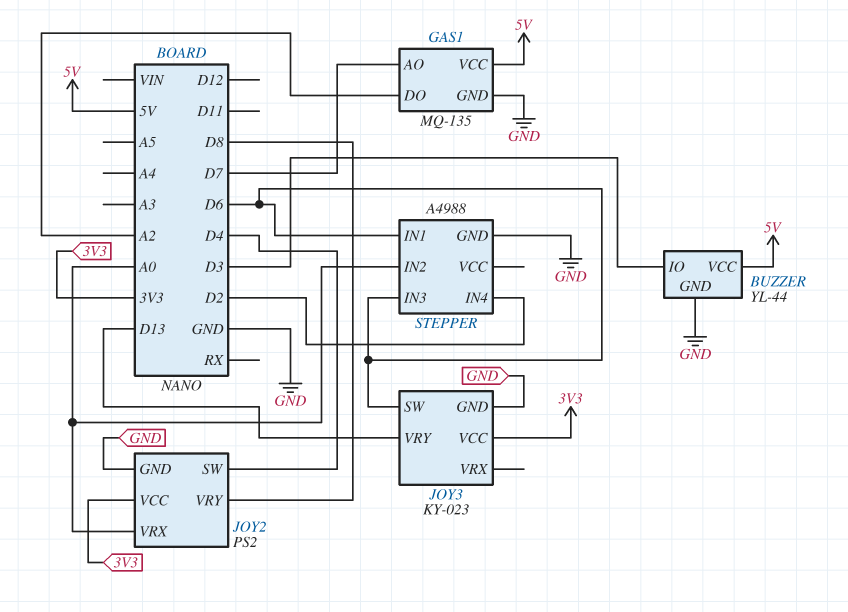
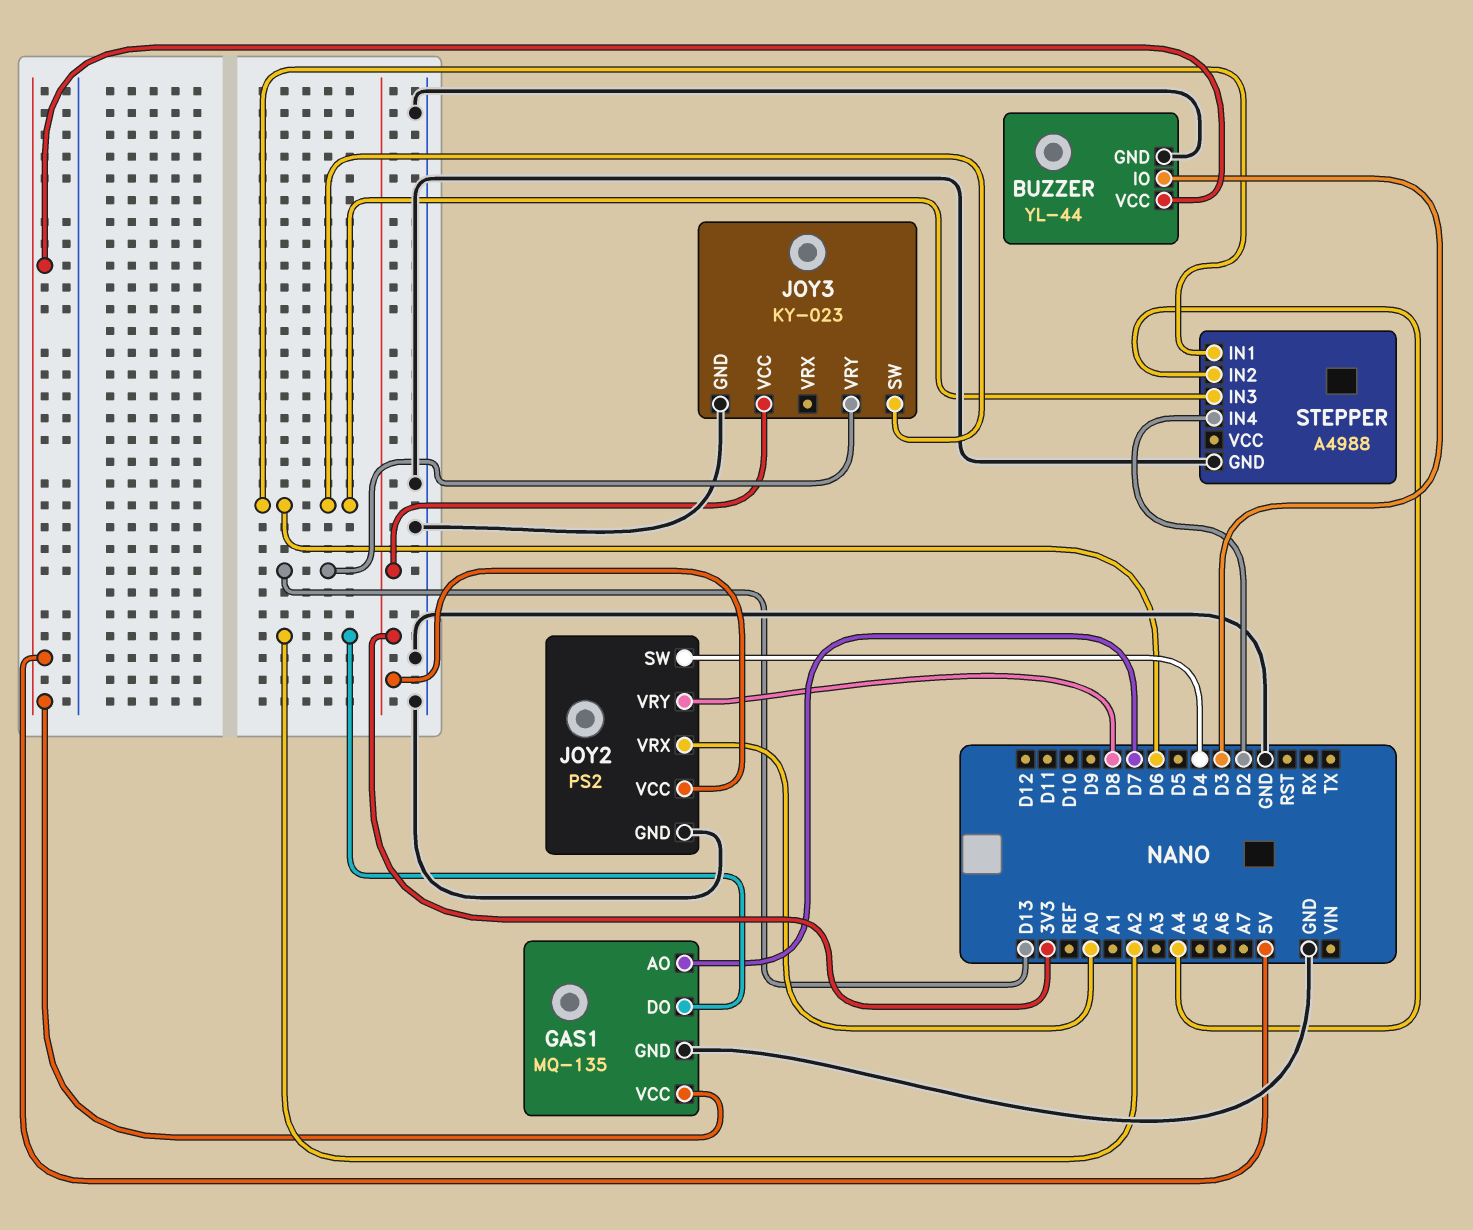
STEPPER pin IN2: A0 -> A4

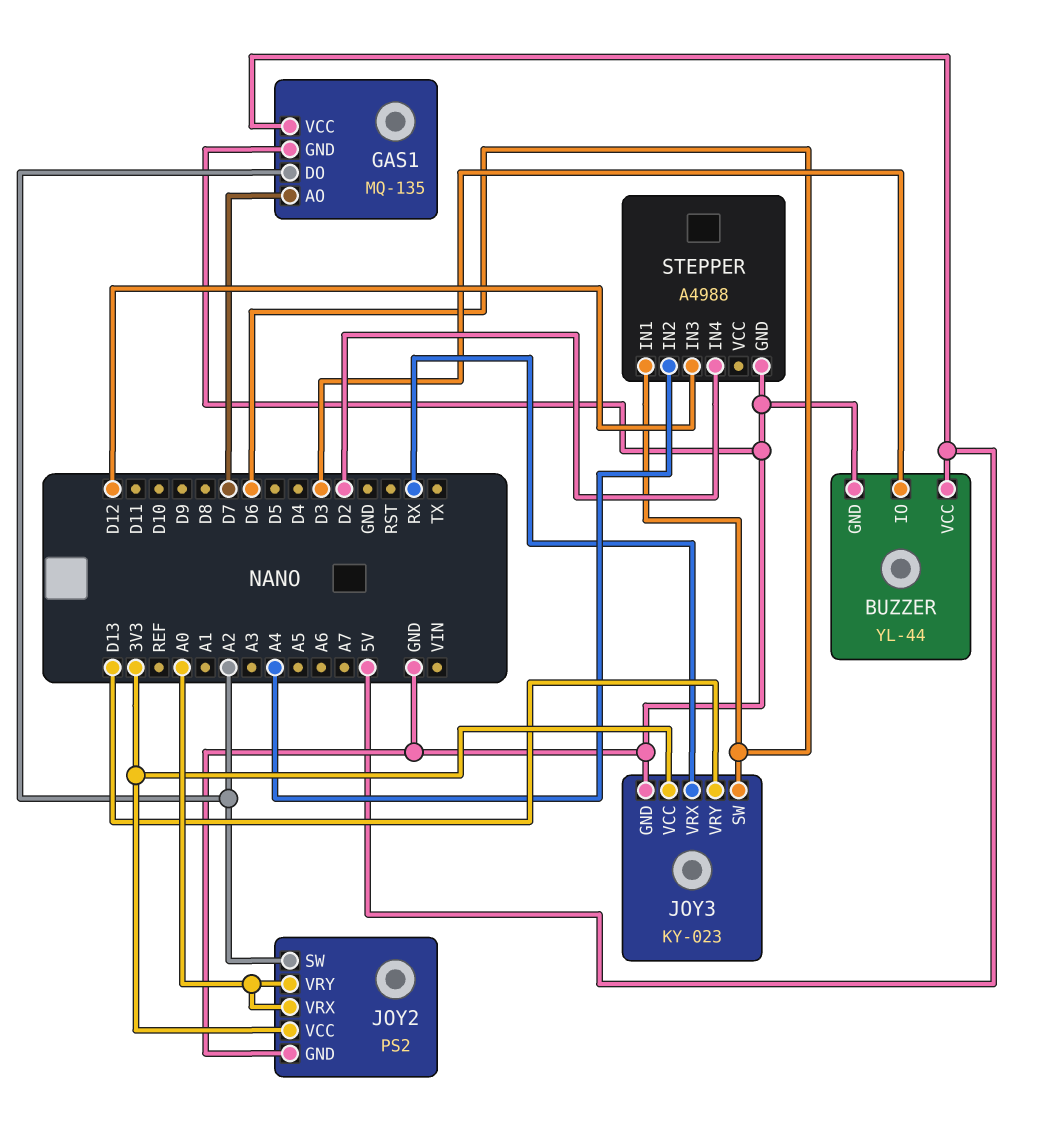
JOY2 pin SW: D4 -> A2
JOY2 pin VRY: D8 -> A0
JOY3 pin VRX: none -> RX
STEPPER pin IN3: D6 -> D12

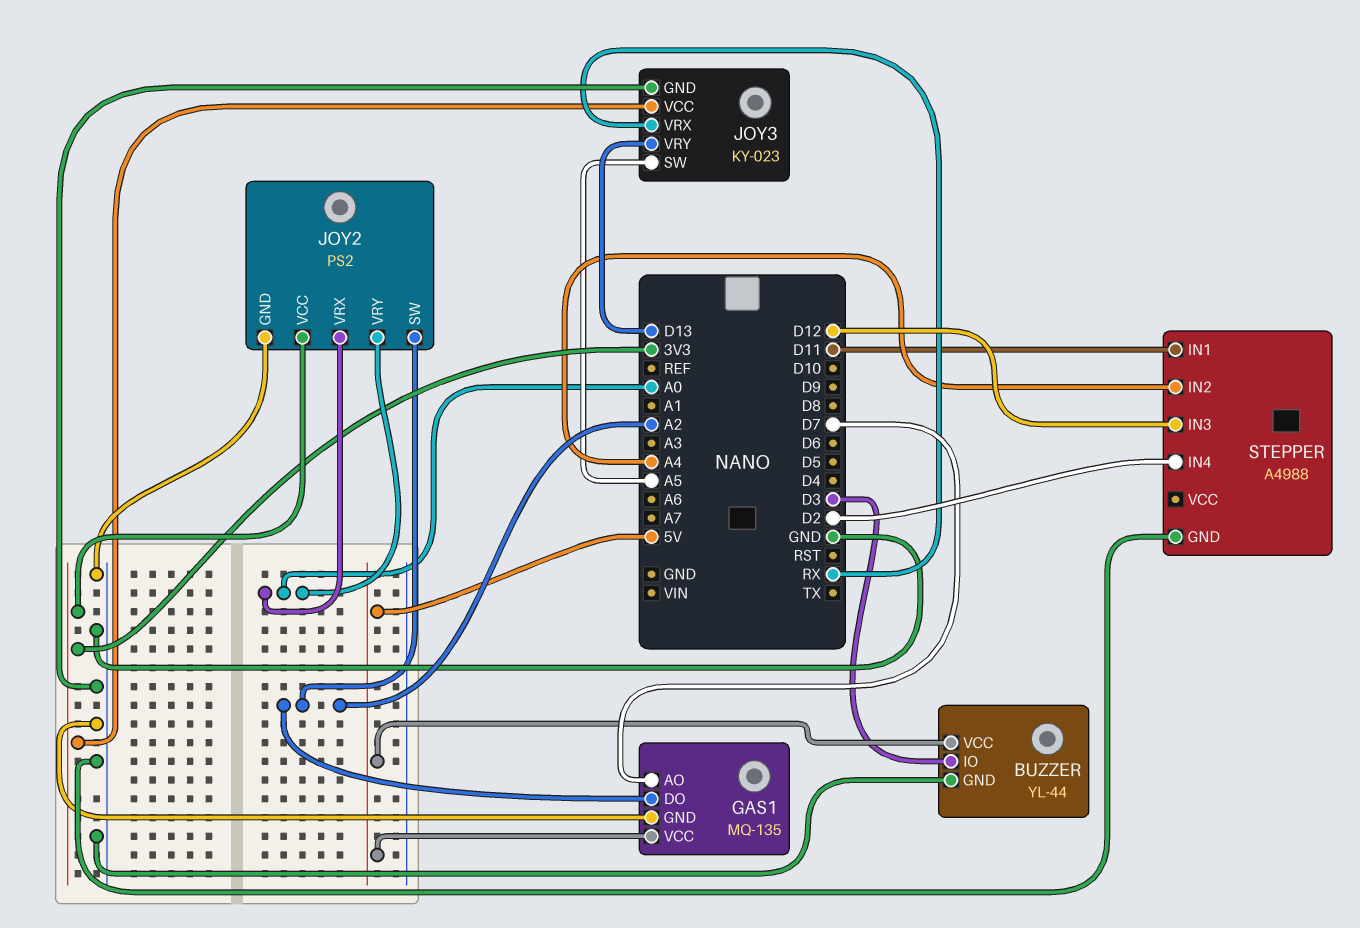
JOY3 pin SW: D6 -> A5
STEPPER pin IN1: D6 -> D11

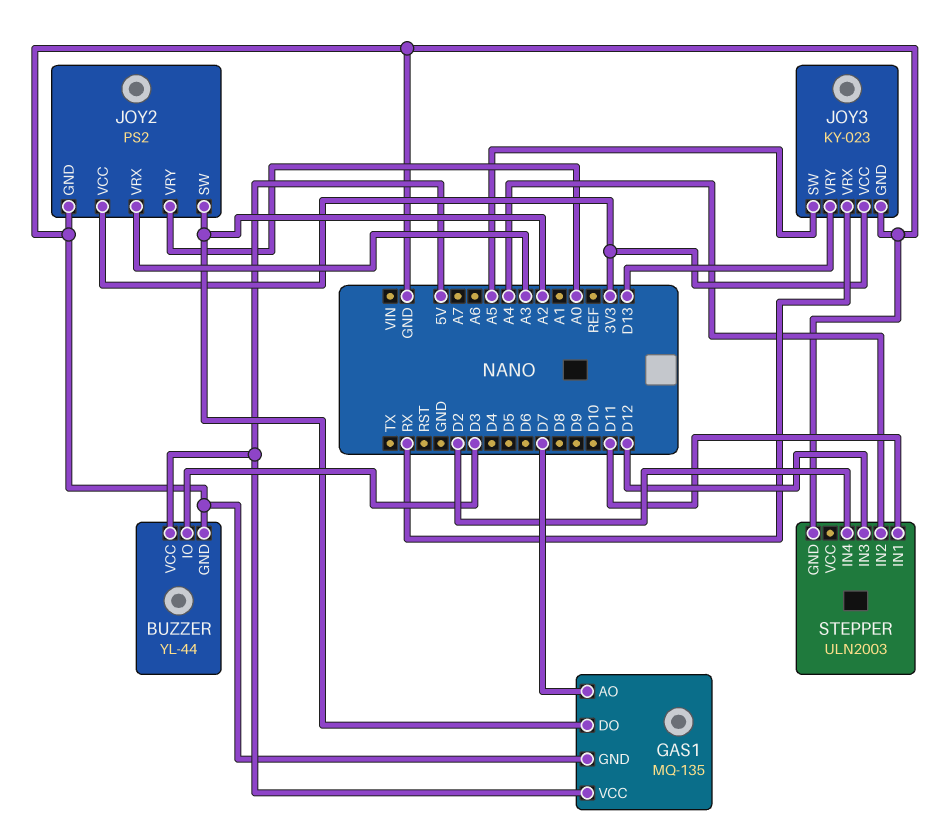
JOY2 pin VRX: A0 -> A3
STEPPER: A4988 -> ULN2003

